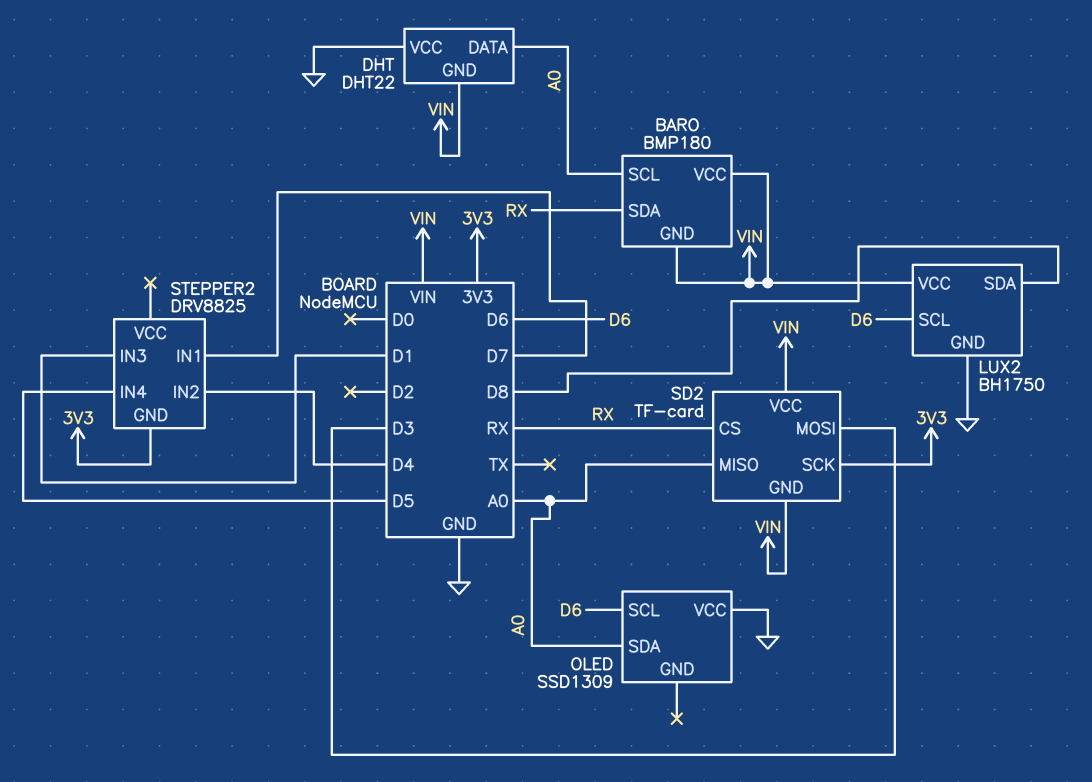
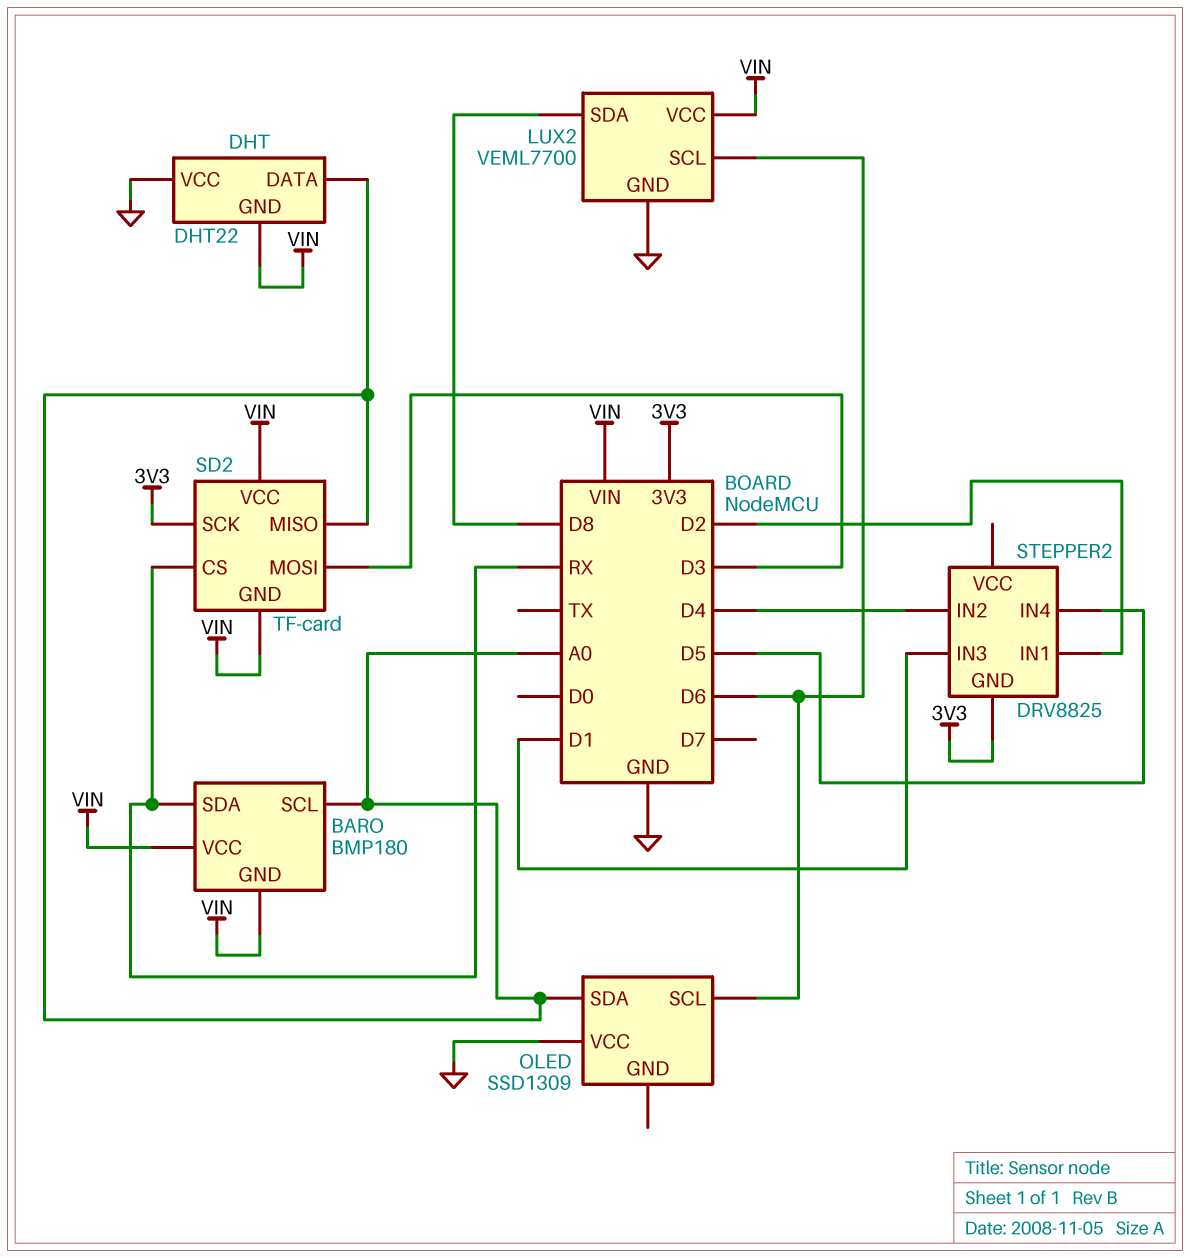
LUX2: BH1750 -> VEML7700
STEPPER2 pin IN1: D7 -> D2

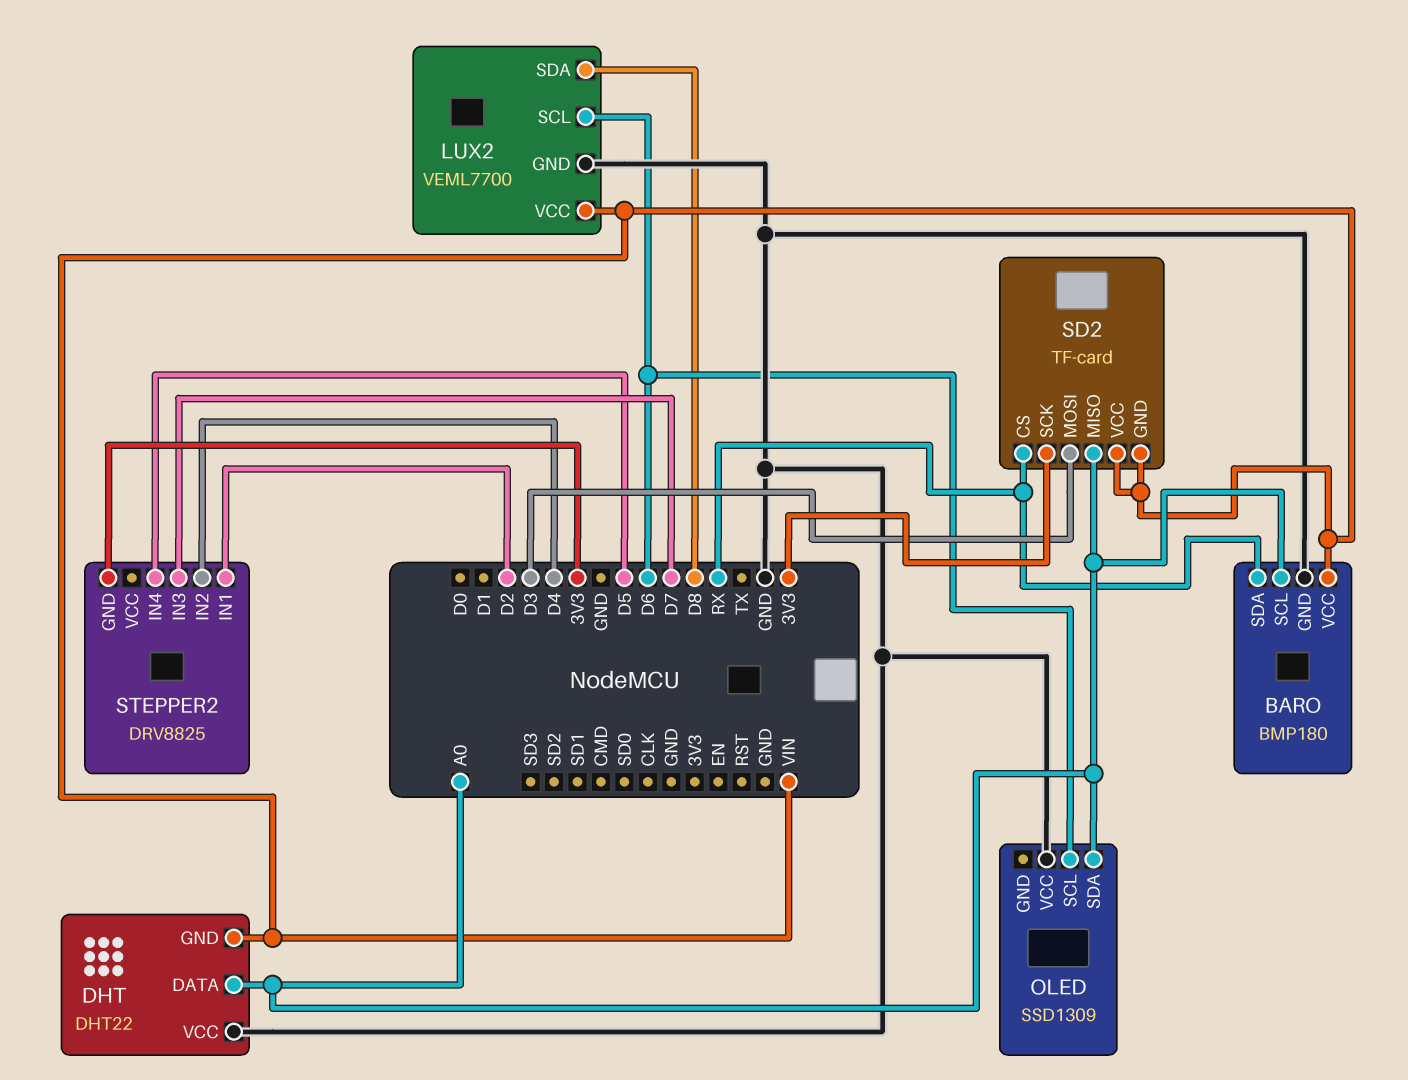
BARO pin GND: VIN -> GND
STEPPER2 pin IN3: D1 -> D7

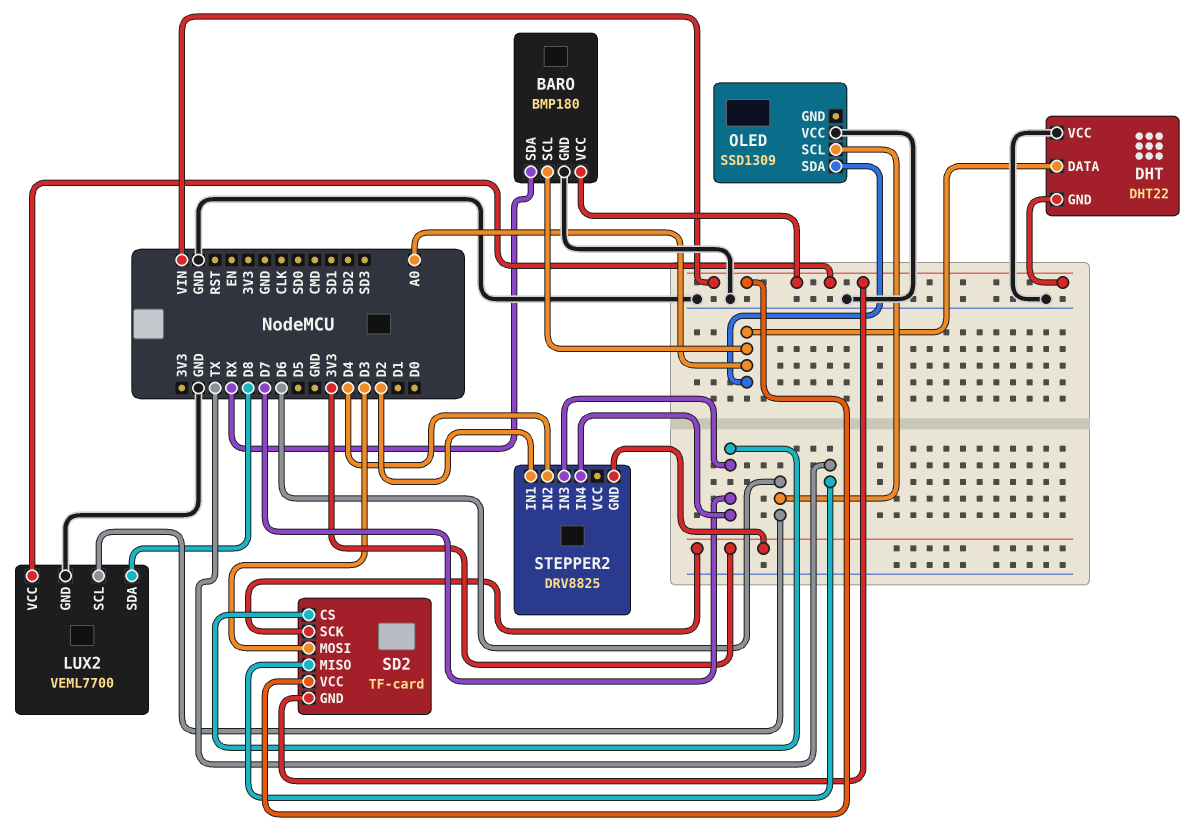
SD2 pin CS: RX -> D7
SD2 pin MISO: A0 -> TX
STEPPER2 pin IN4: D5 -> D7

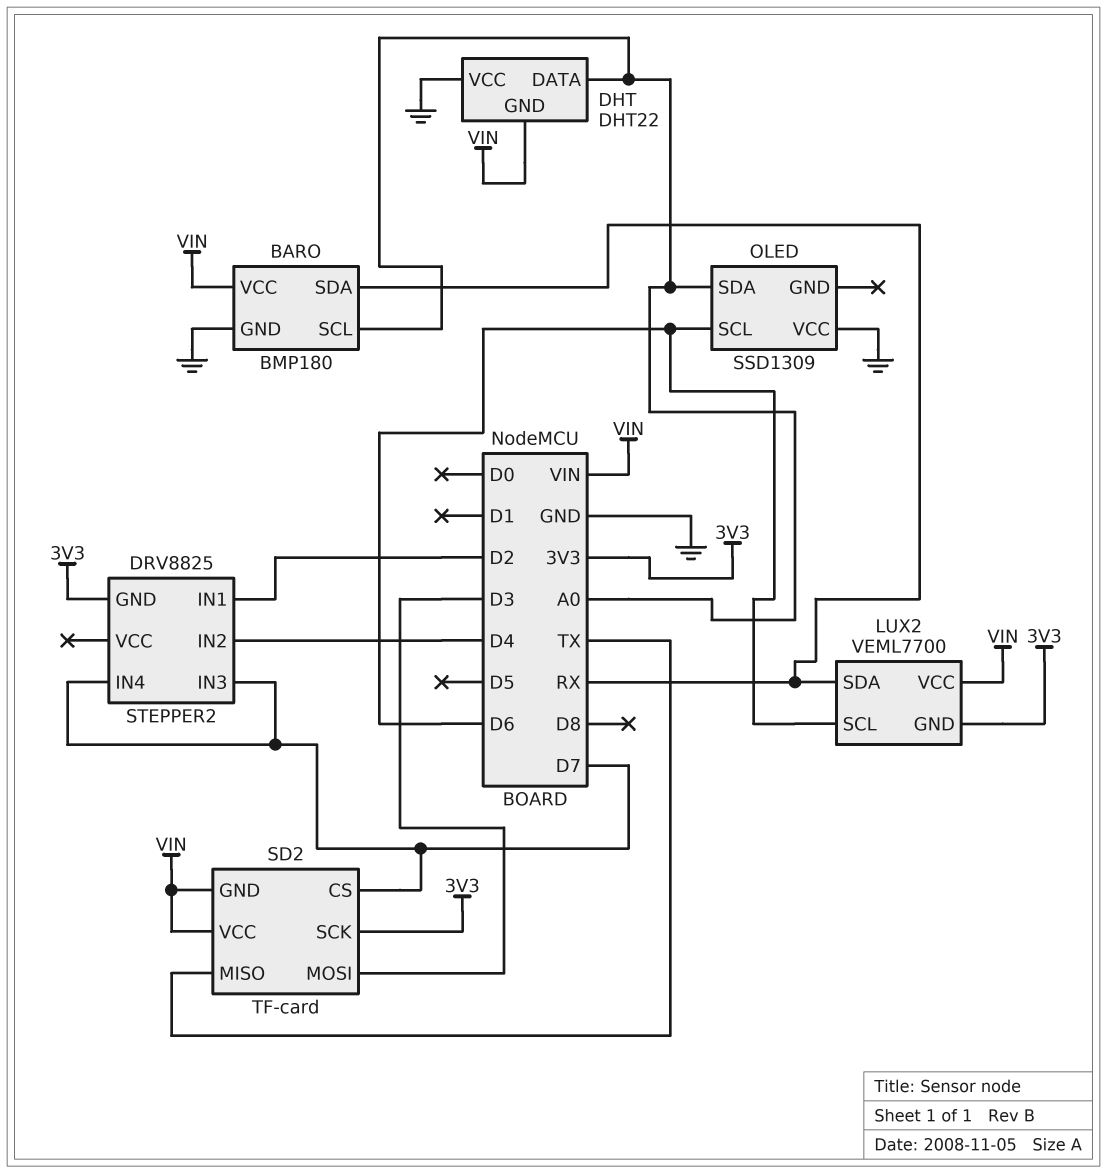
LUX2 pin GND: GND -> 3V3
LUX2 pin SDA: D8 -> RX

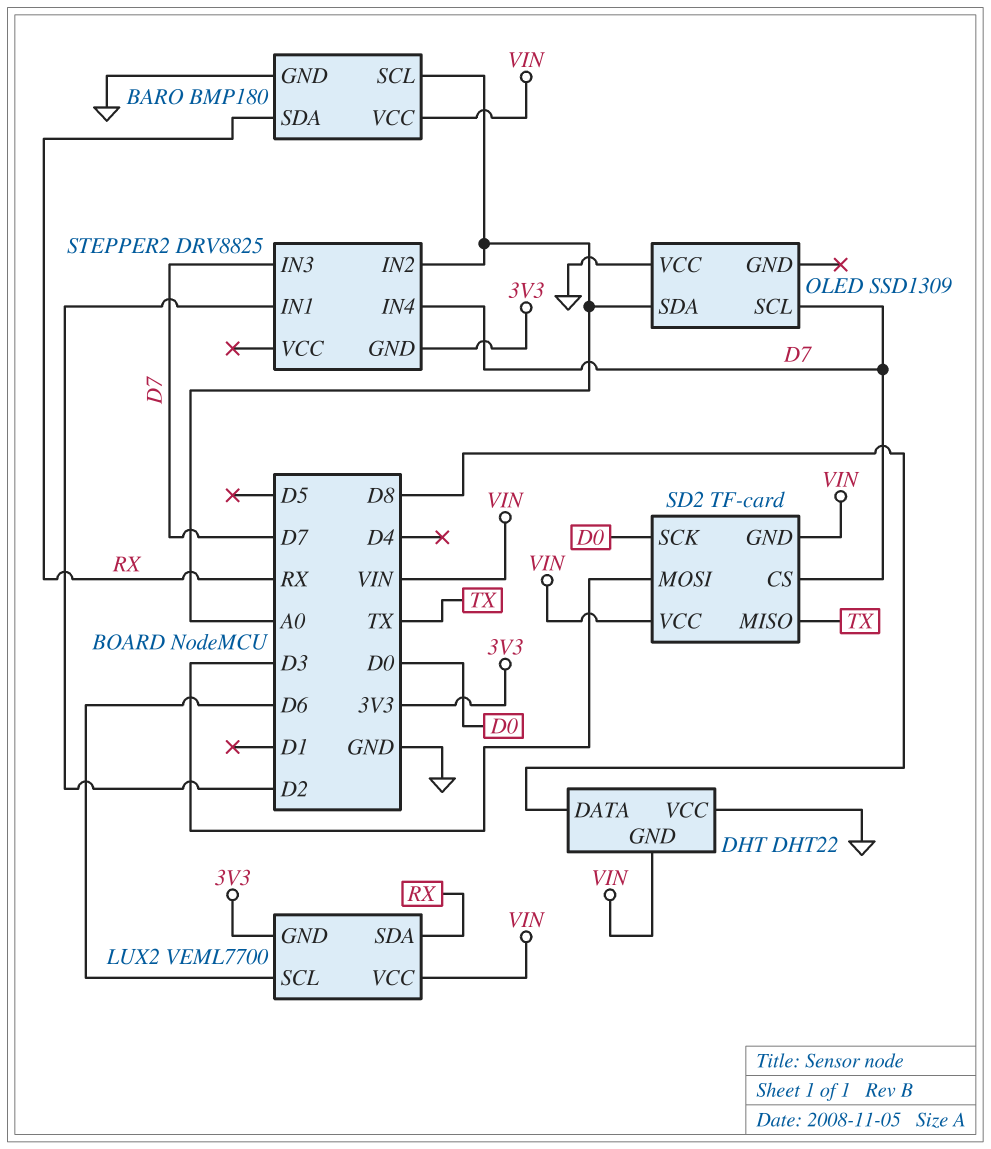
DHT pin DATA: A0 -> D8
OLED pin SCL: D6 -> D7
SD2 pin SCK: 3V3 -> D0
STEPPER2 pin IN2: D4 -> A0

